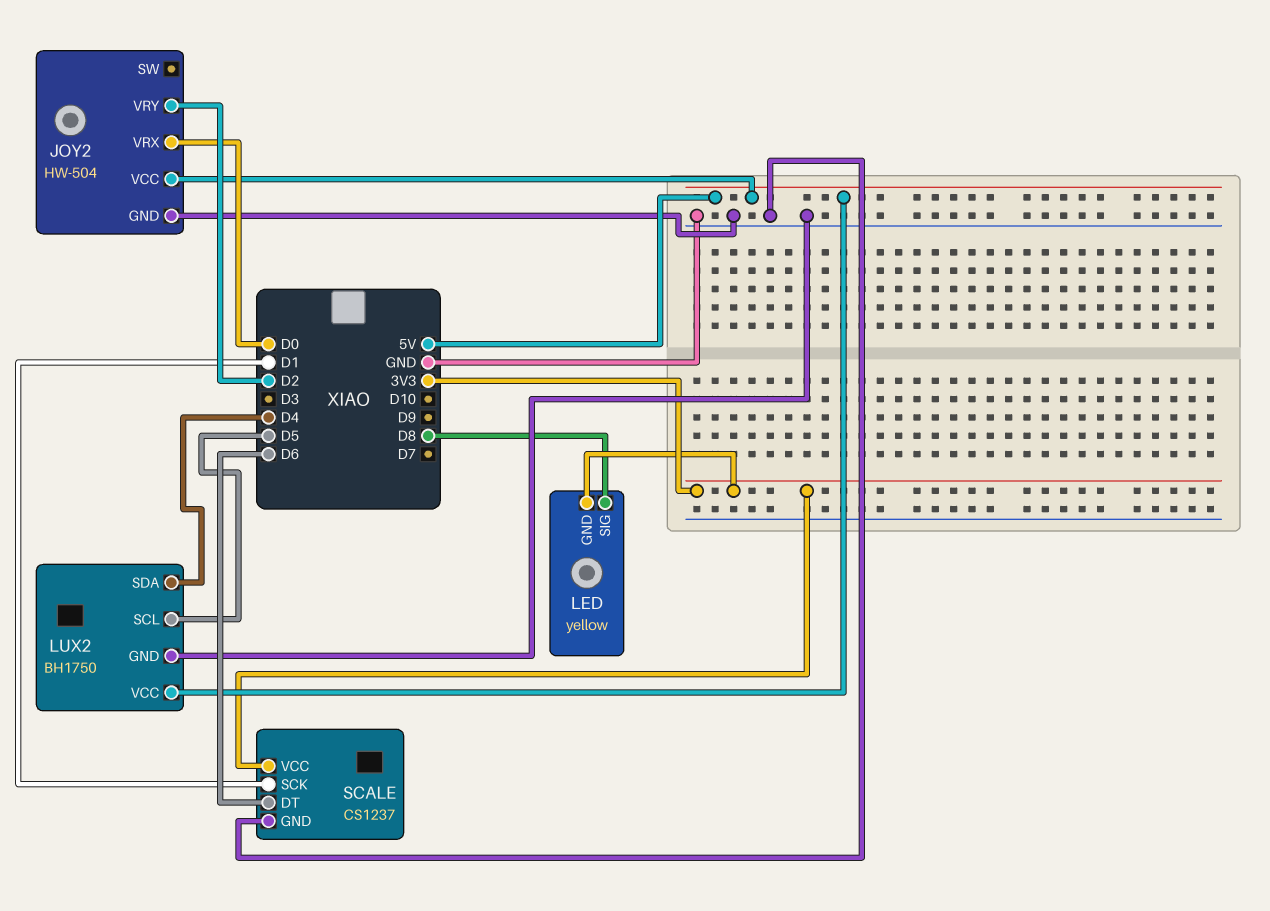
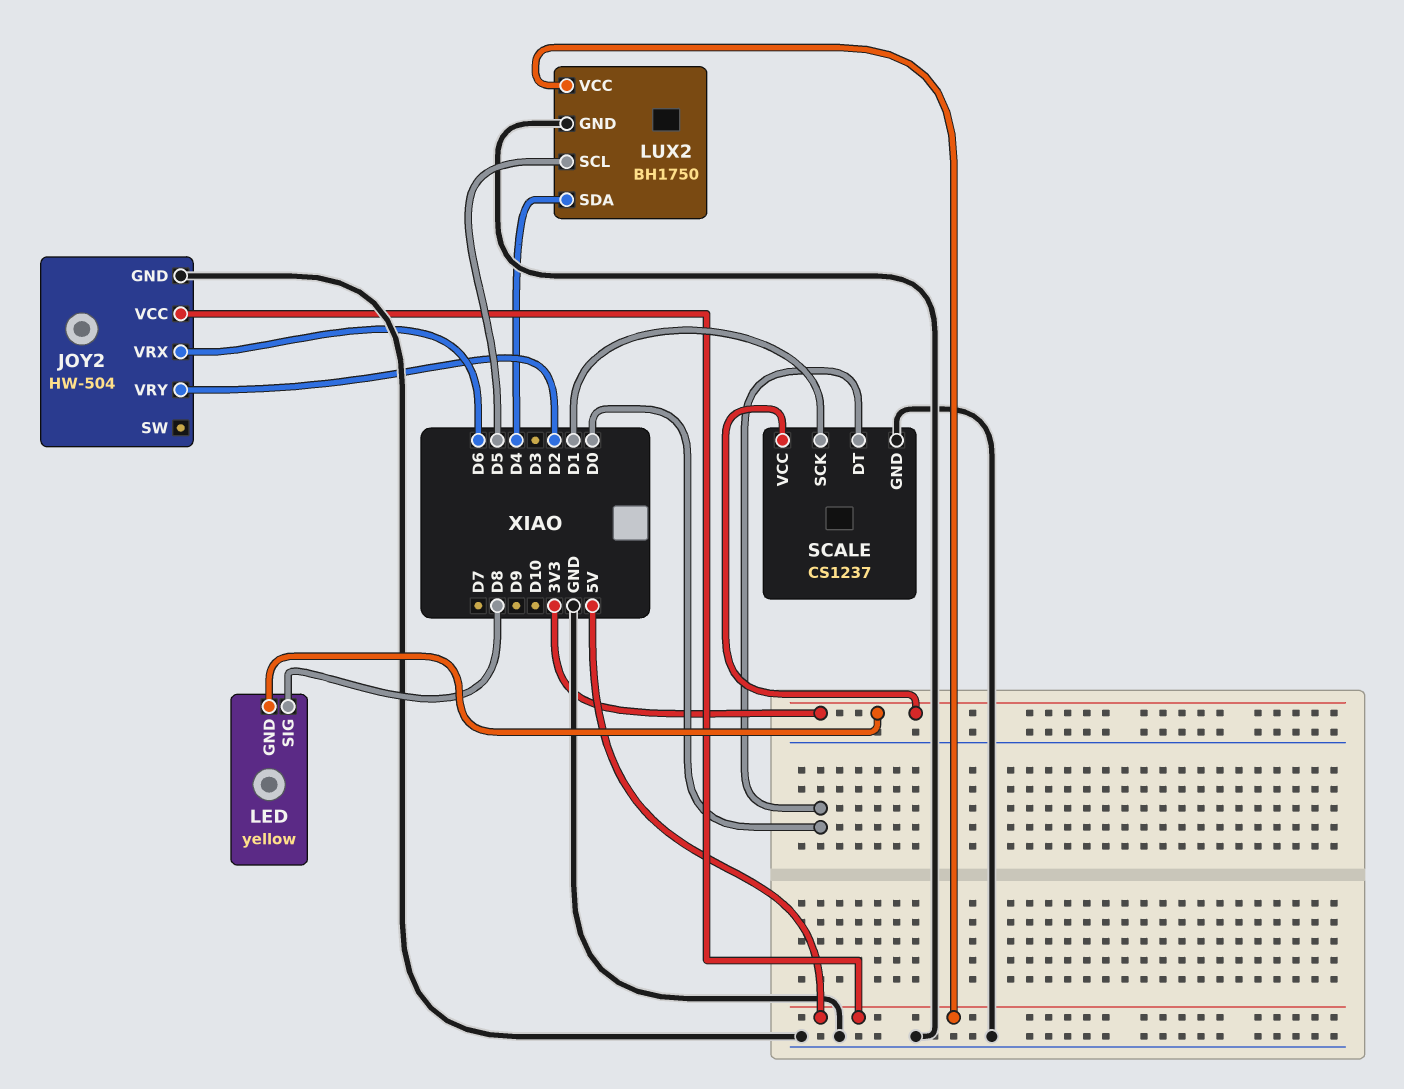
JOY2 pin VRX: D0 -> D6
SCALE pin DT: D6 -> D0

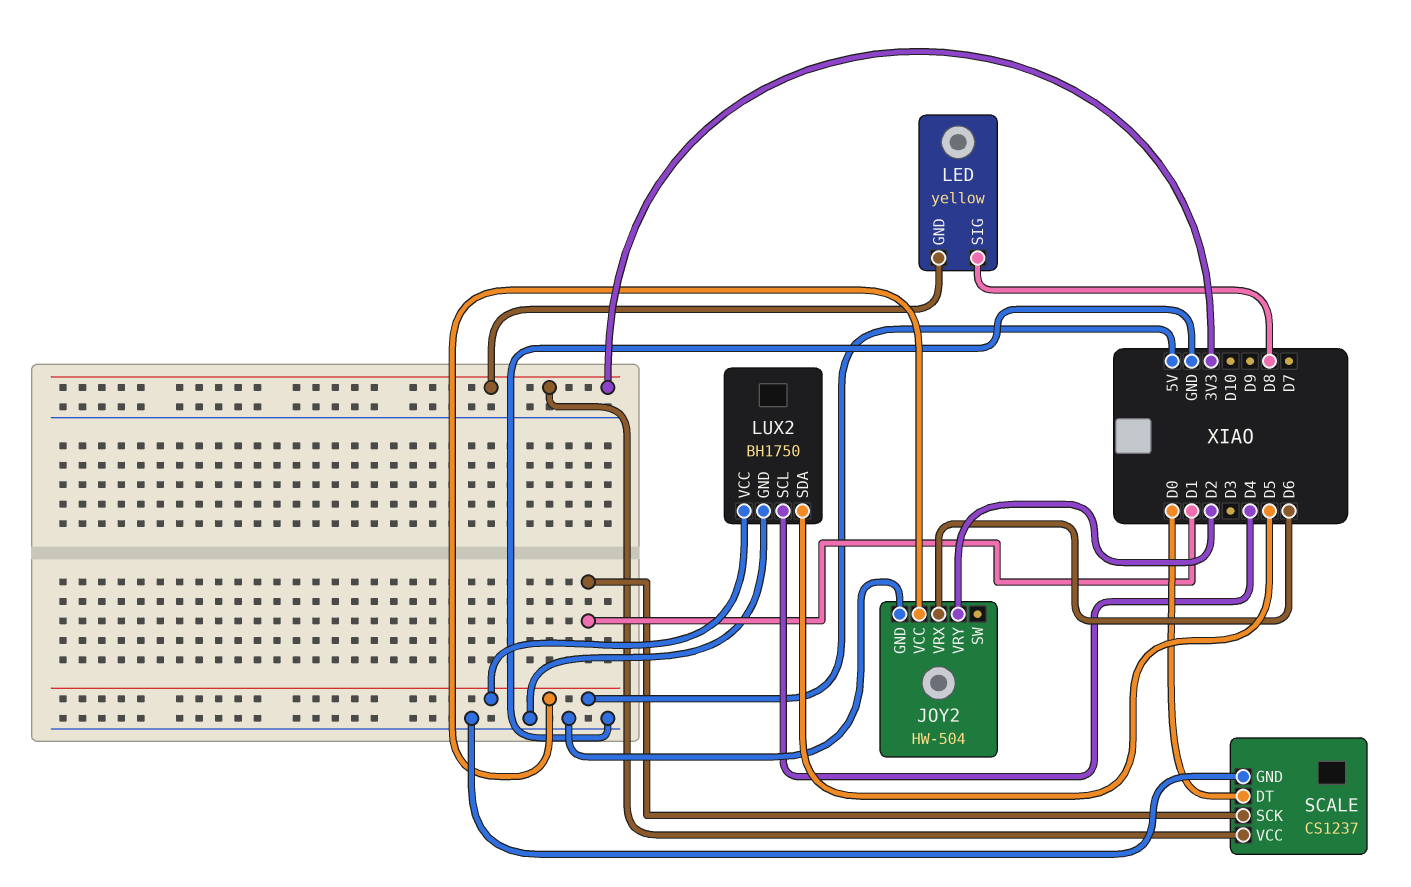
LUX2 pin SCL: D5 -> D4
LUX2 pin SDA: D4 -> D5

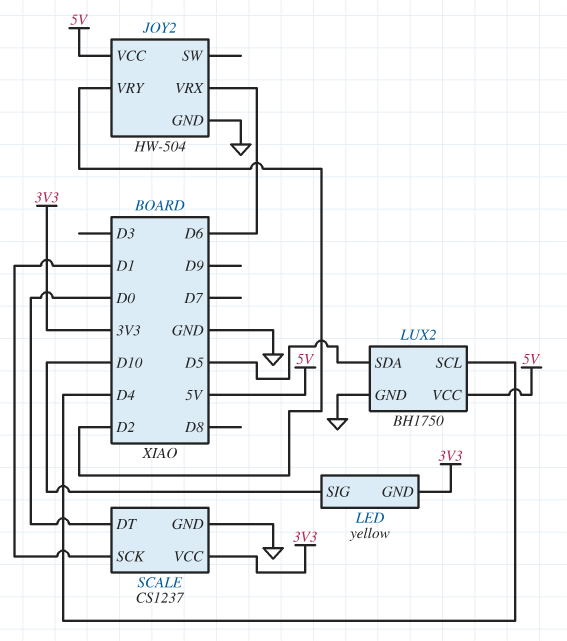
LED pin SIG: D8 -> D10

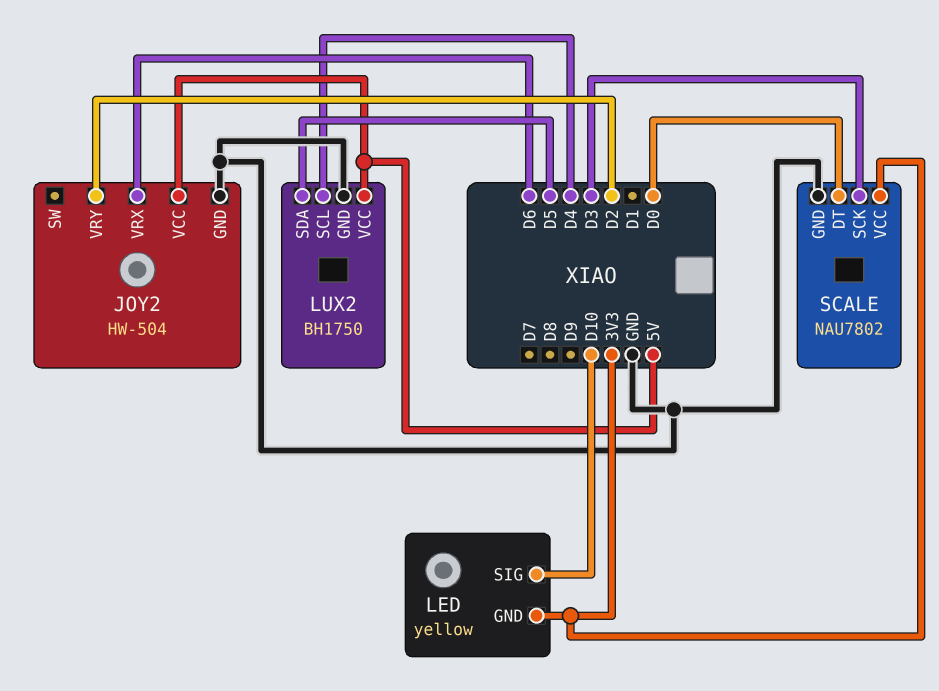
SCALE: CS1237 -> NAU7802
SCALE pin SCK: D1 -> D3

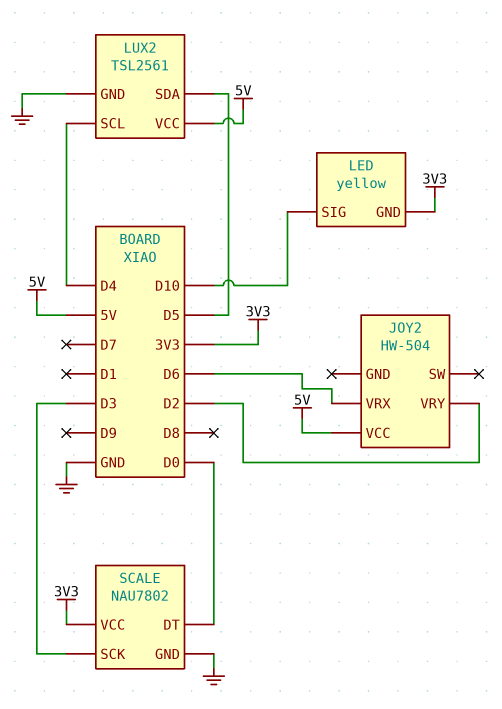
JOY2 pin GND: GND -> none
LUX2: BH1750 -> TSL2561

